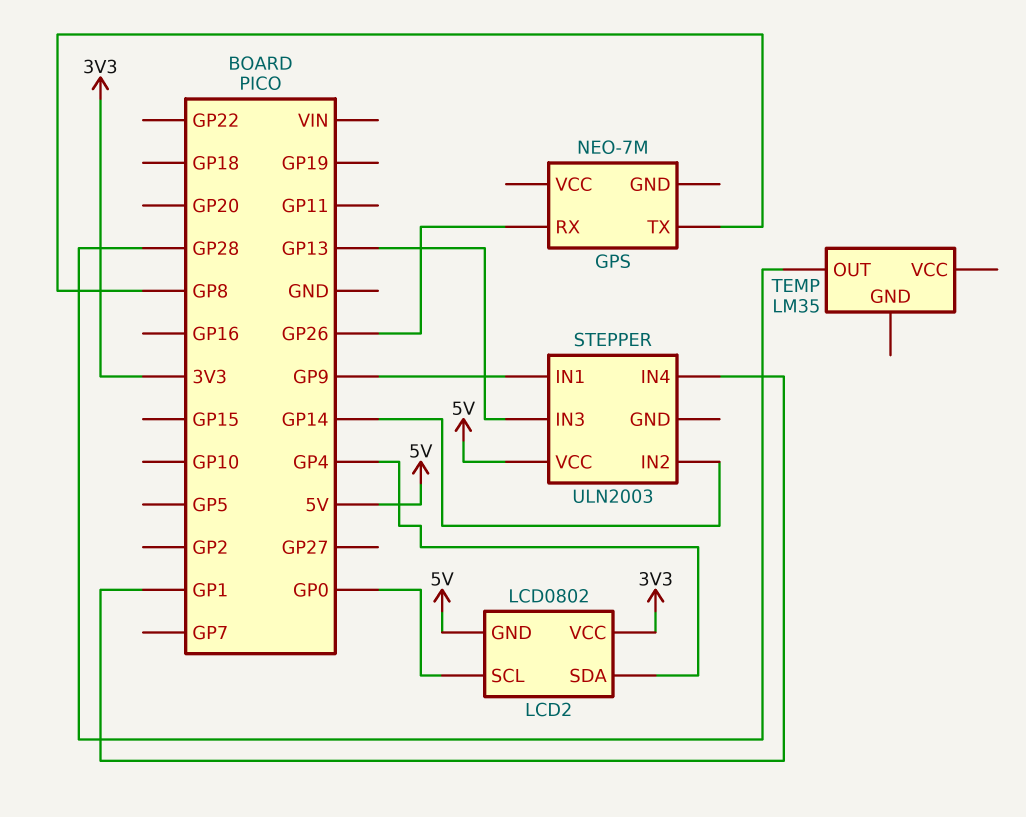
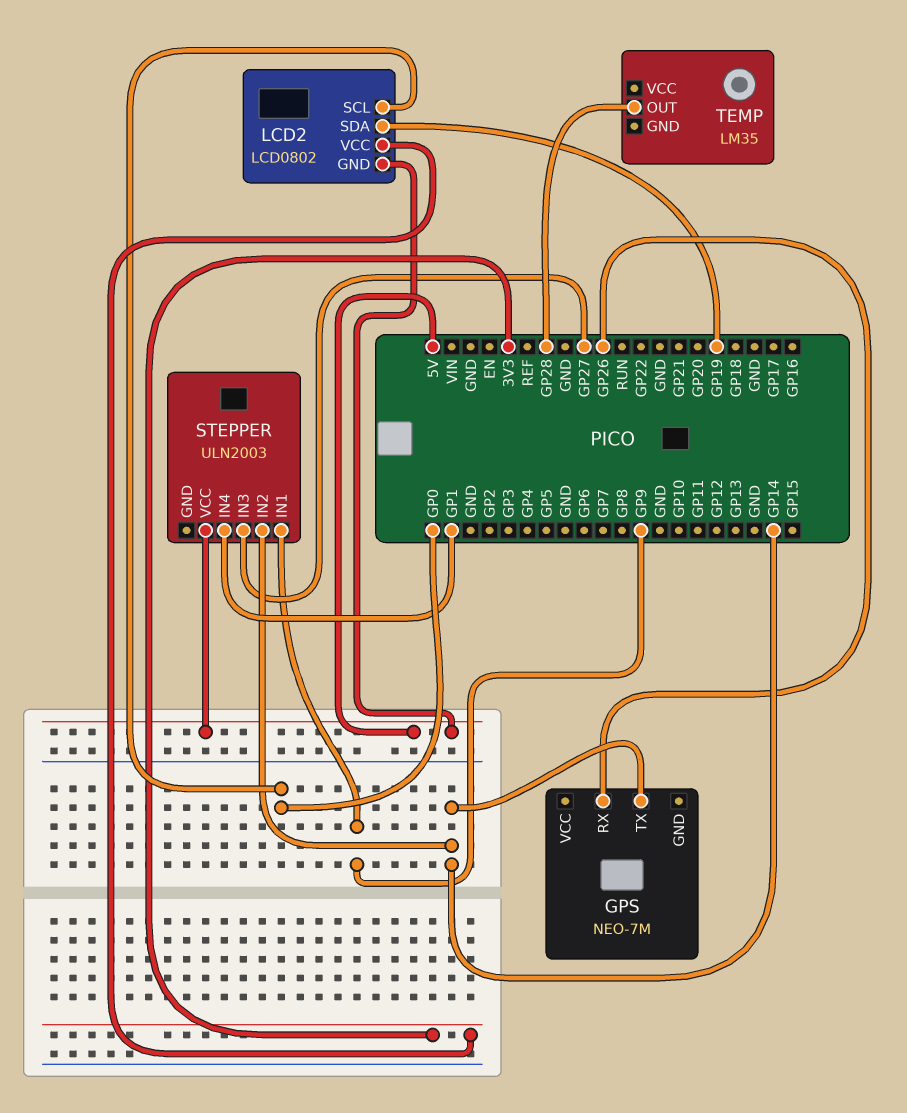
GPS pin TX: GP8 -> GP14
LCD2 pin SDA: GP4 -> GP19
STEPPER pin IN3: GP13 -> GP27

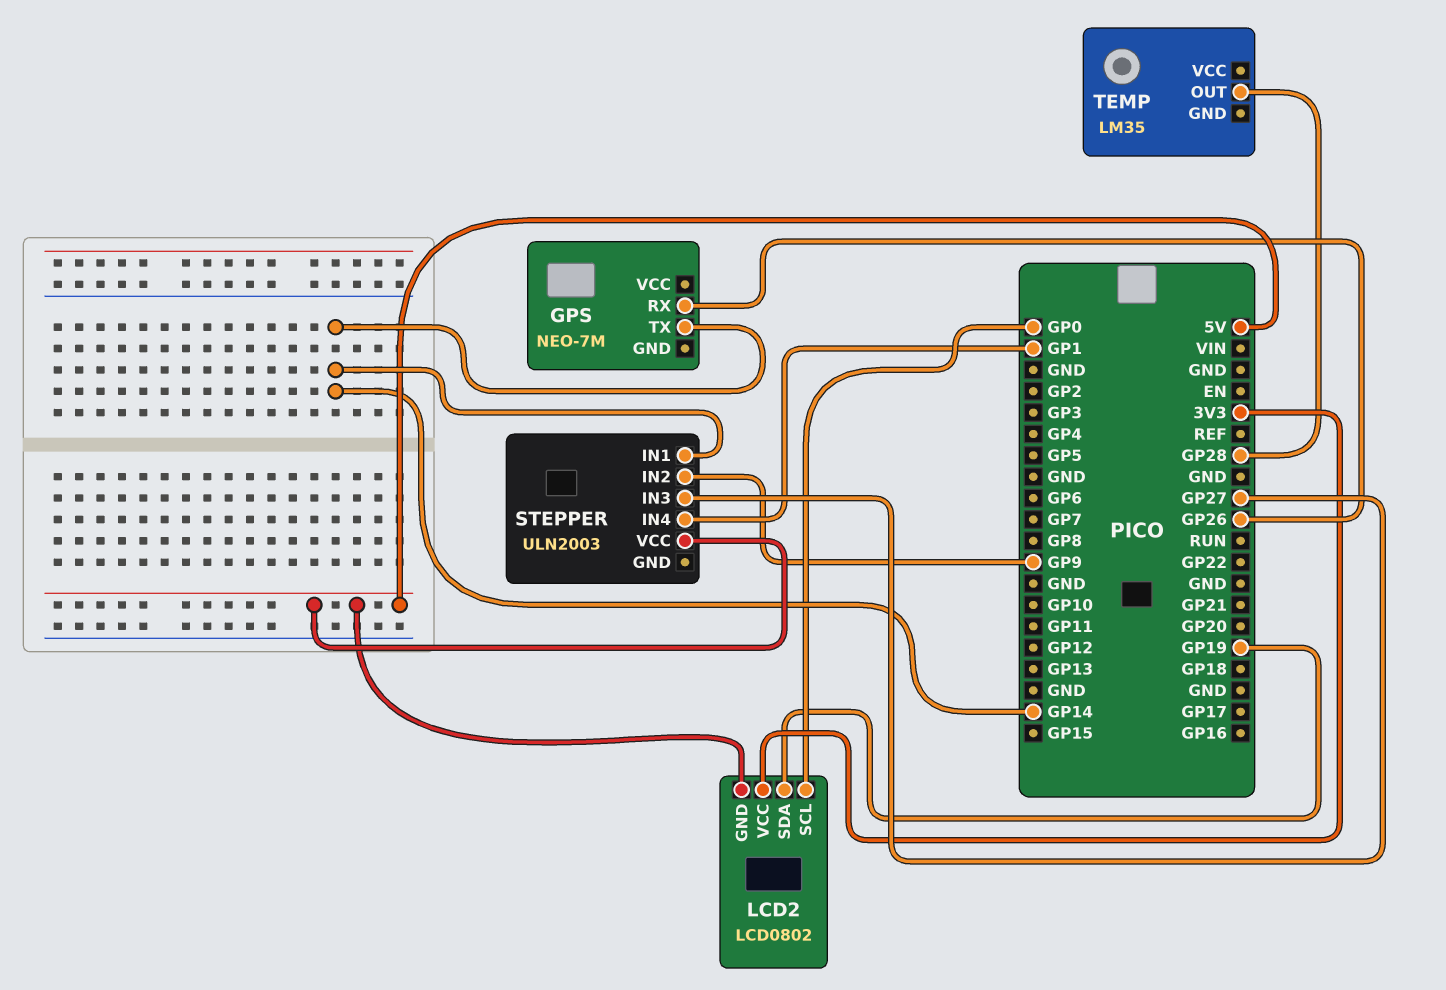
STEPPER pin IN1: GP9 -> GP14
STEPPER pin IN2: GP14 -> GP9

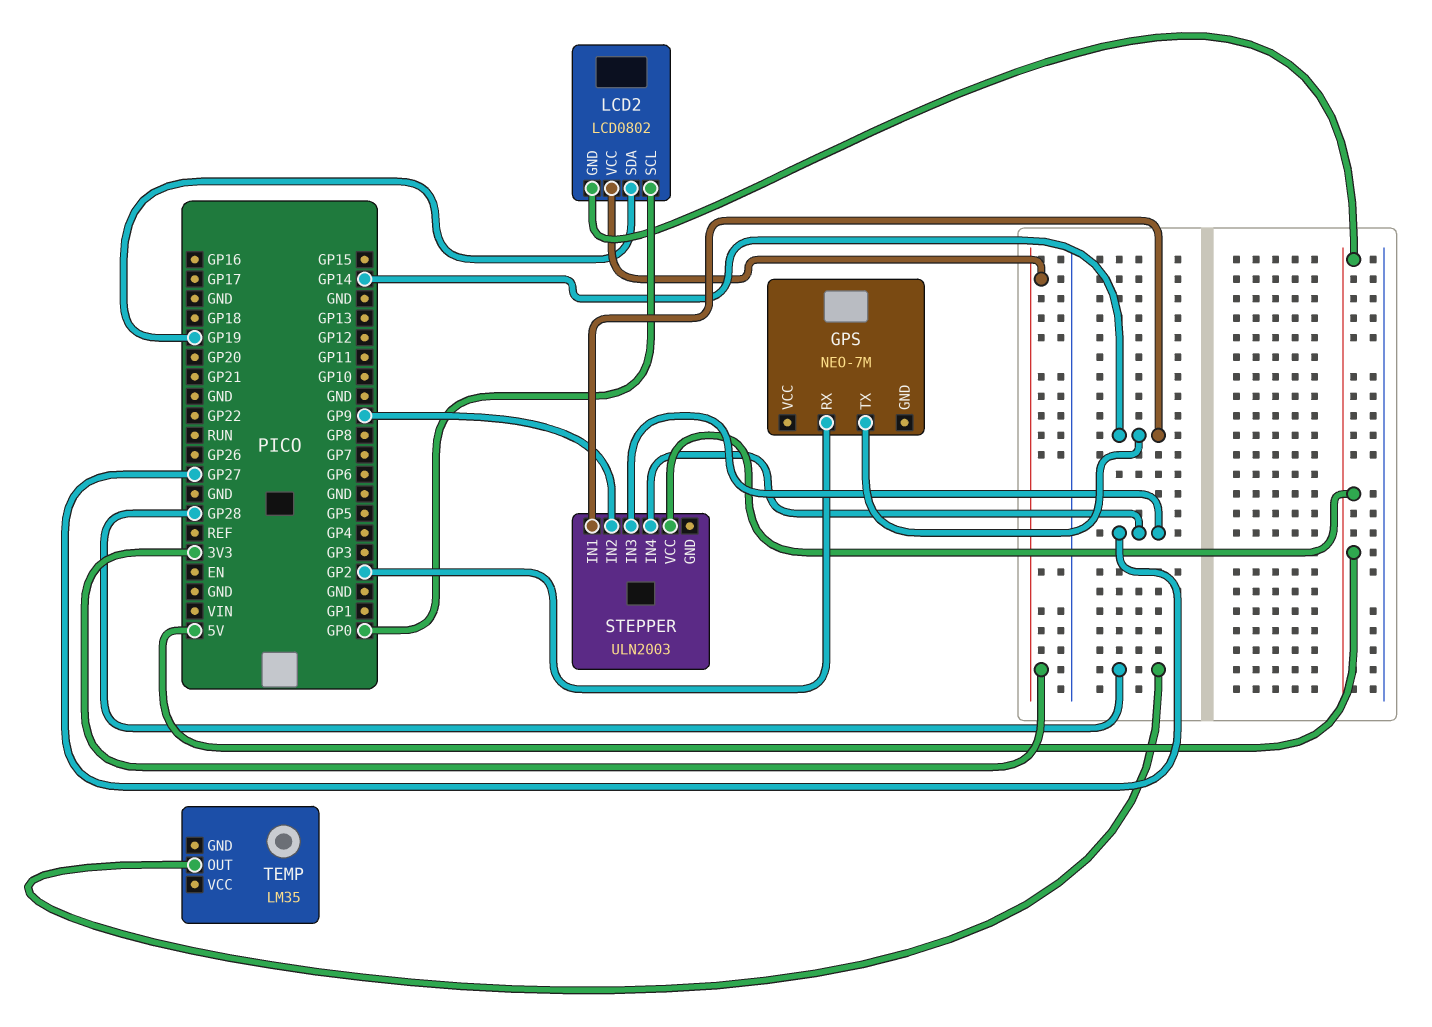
GPS pin RX: GP26 -> GP2
STEPPER pin IN4: GP1 -> GP27

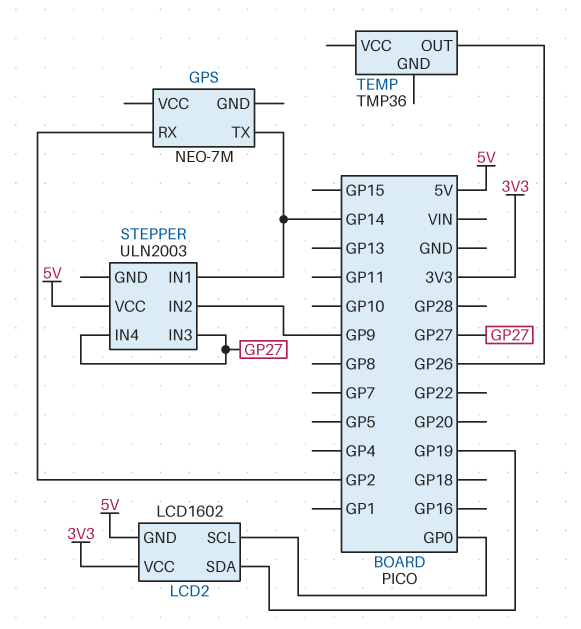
LCD2: LCD0802 -> LCD1602
TEMP: LM35 -> TMP36
TEMP pin OUT: GP28 -> GP26

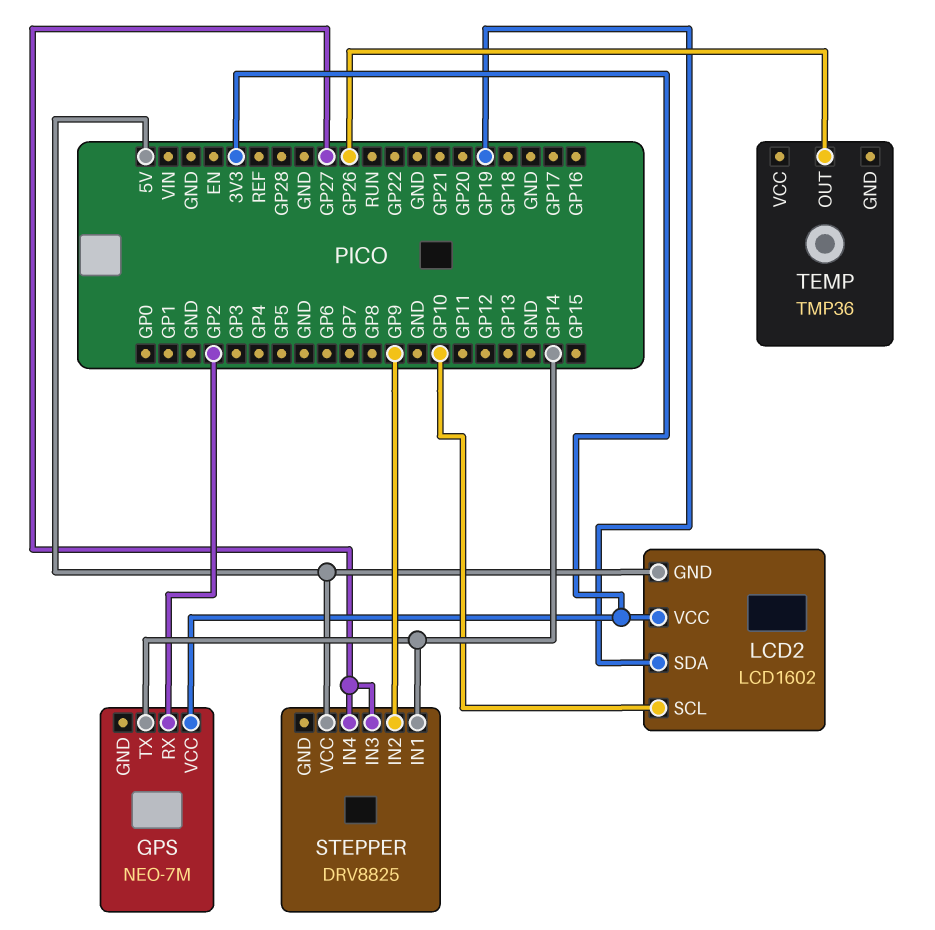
GPS pin VCC: none -> 3V3
LCD2 pin SCL: GP0 -> GP10
STEPPER: ULN2003 -> DRV8825

